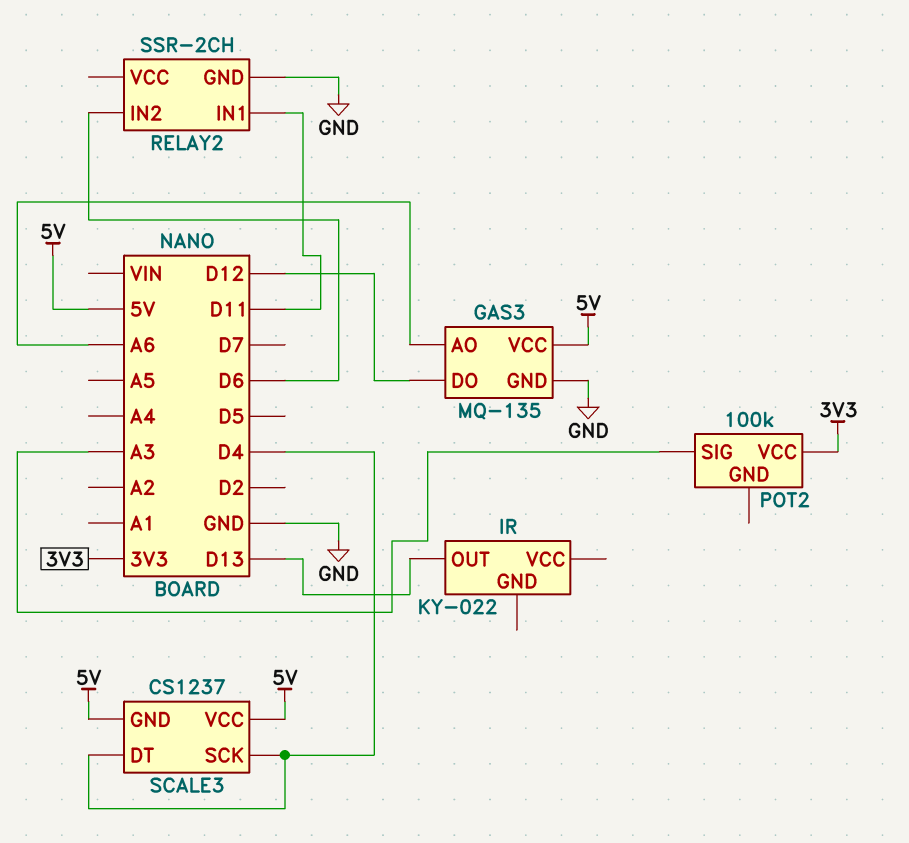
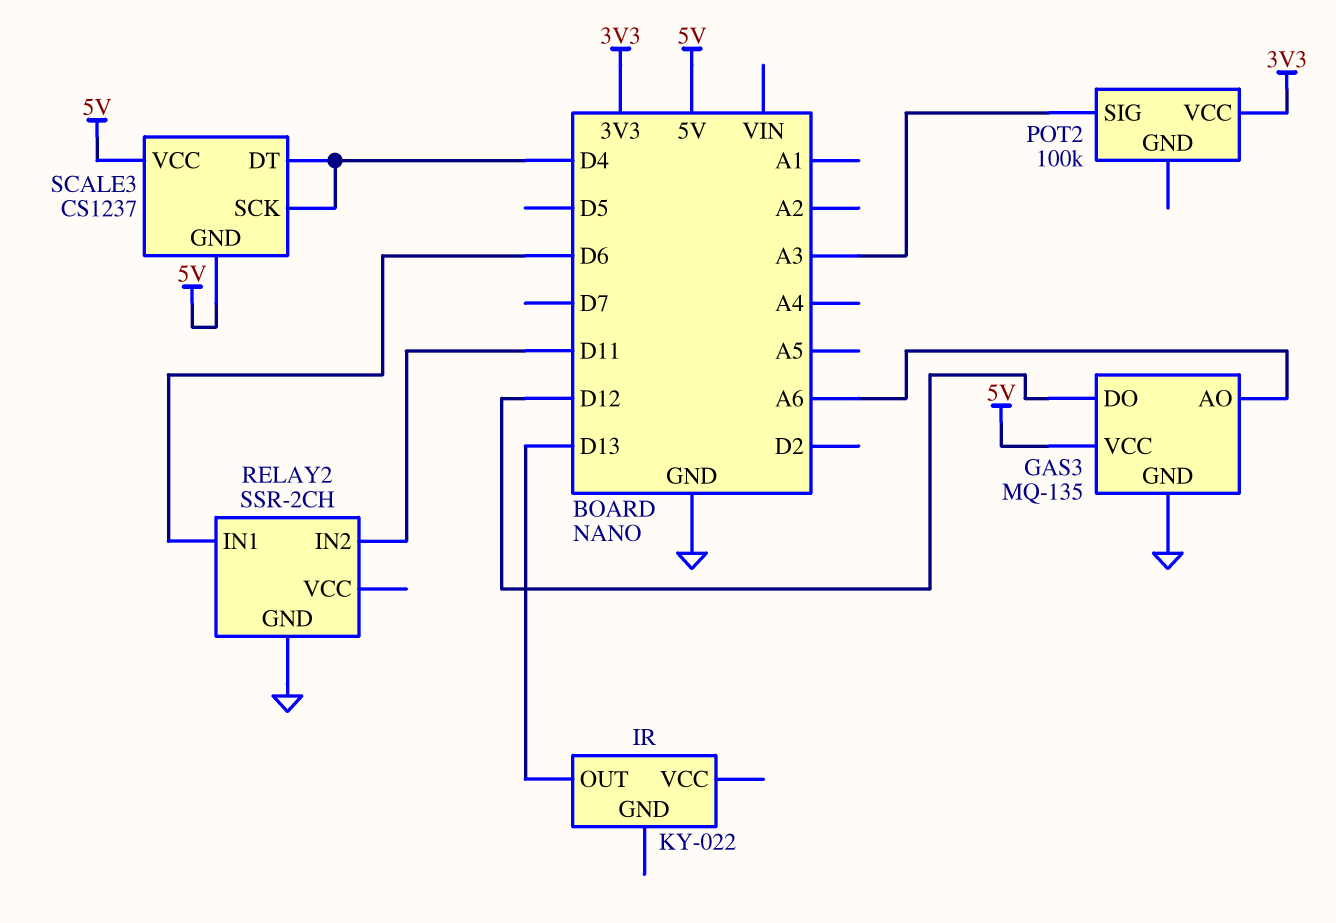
RELAY2 pin IN1: D11 -> D6
RELAY2 pin IN2: D6 -> D11

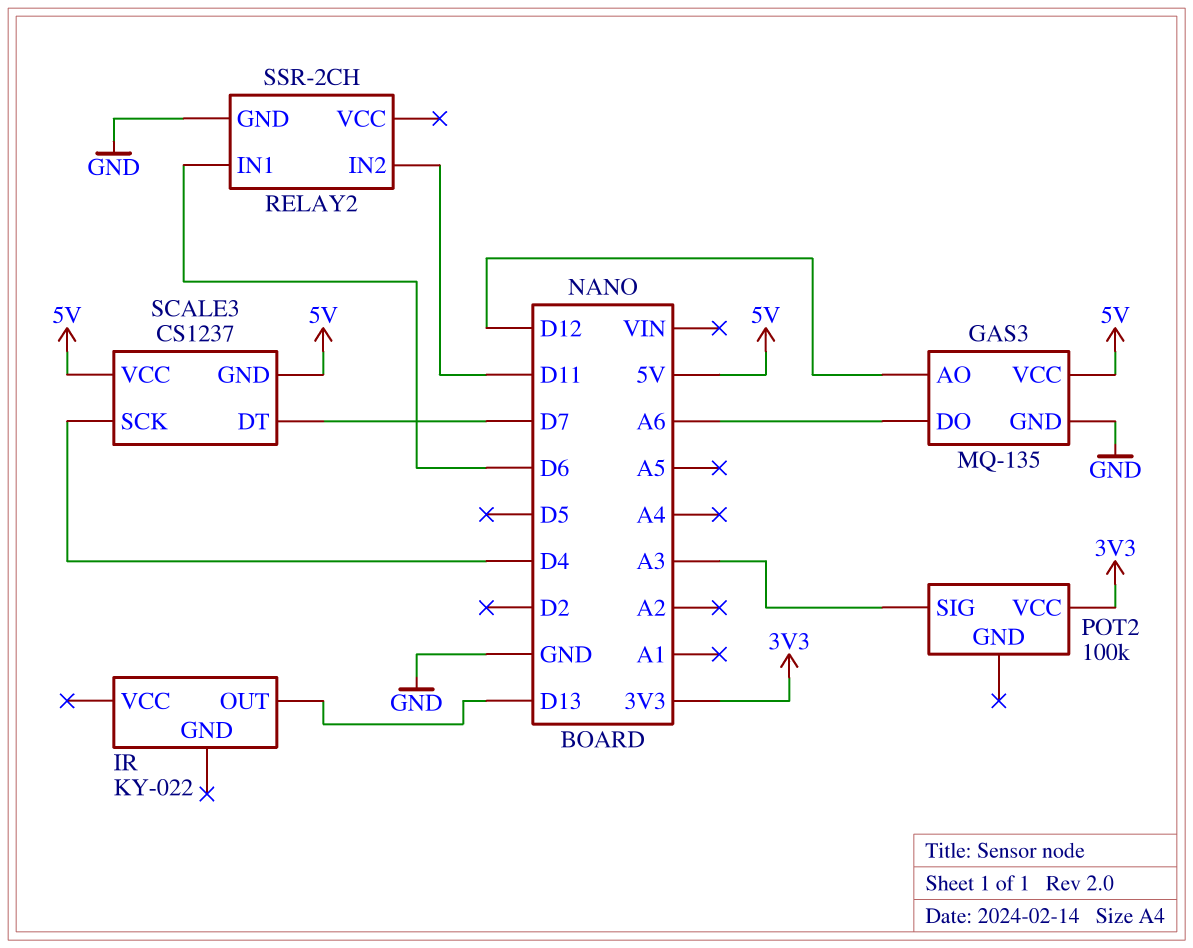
GAS3 pin AO: A6 -> D12
GAS3 pin DO: D12 -> A6
SCALE3 pin DT: D4 -> D7

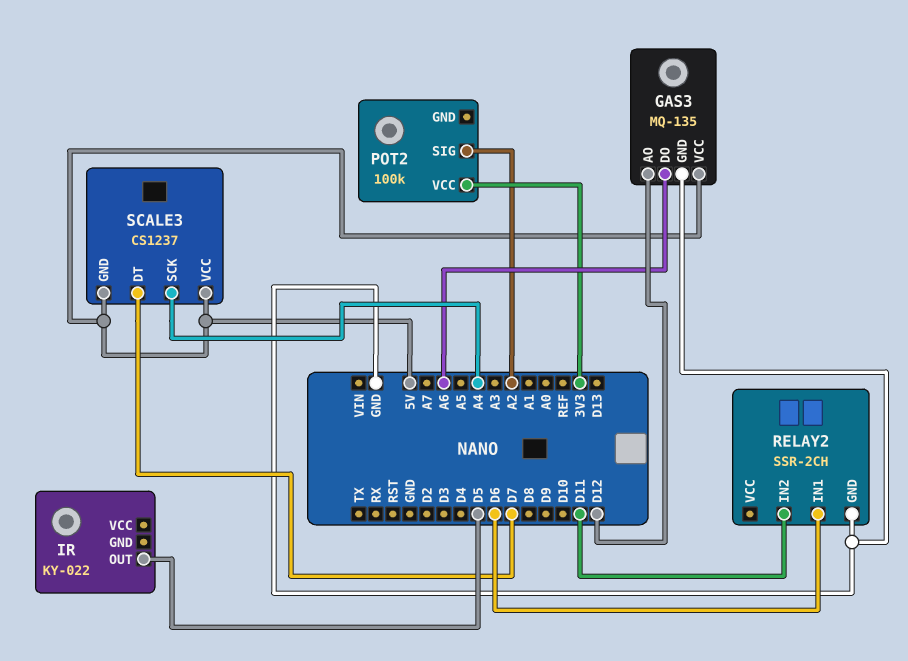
IR pin OUT: D13 -> D5
POT2 pin SIG: A3 -> A2
SCALE3 pin SCK: D4 -> A4

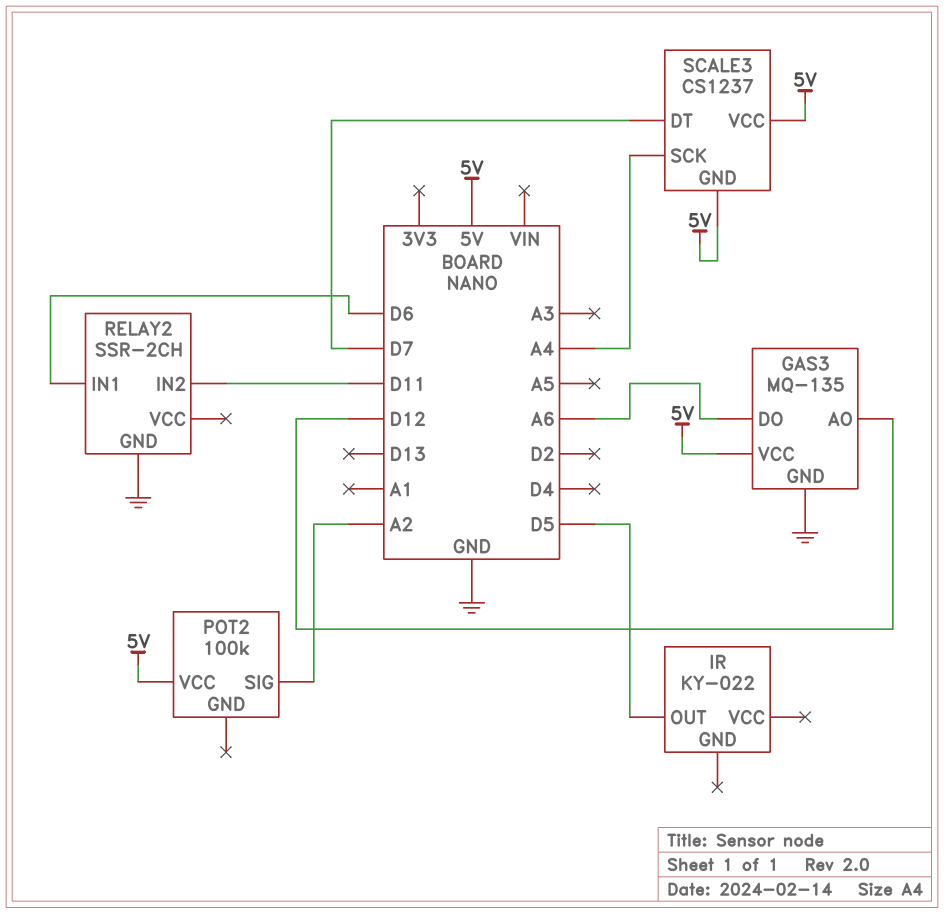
POT2 pin VCC: 3V3 -> 5V

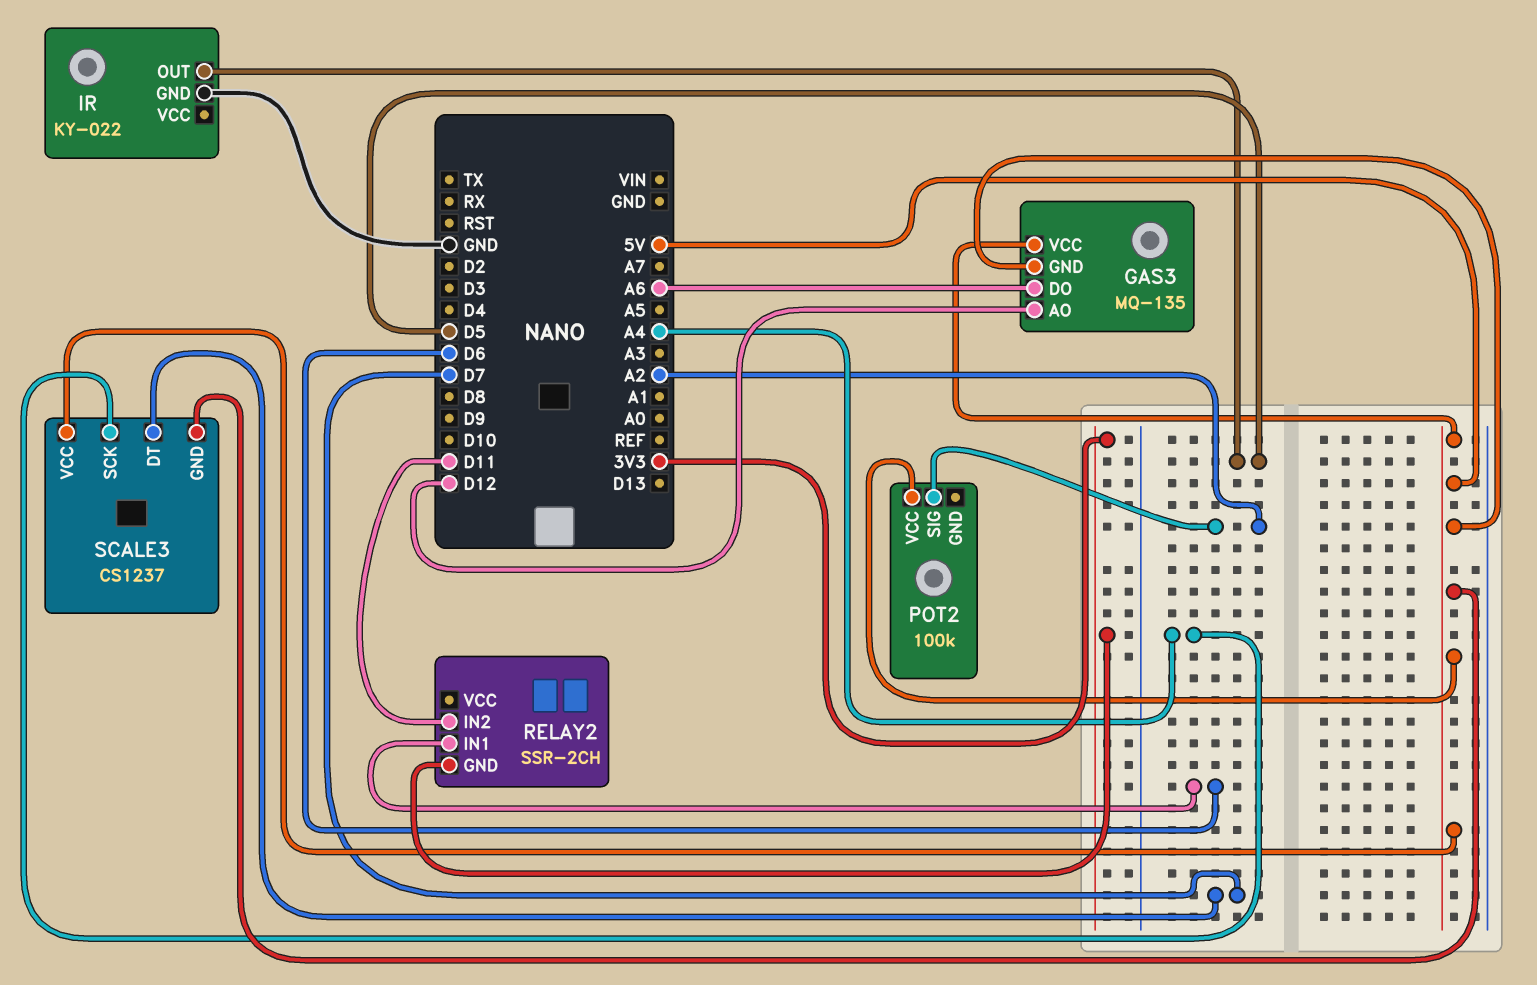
GAS3 pin GND: GND -> 5V
IR pin GND: none -> GND
RELAY2 pin GND: GND -> 3V3

